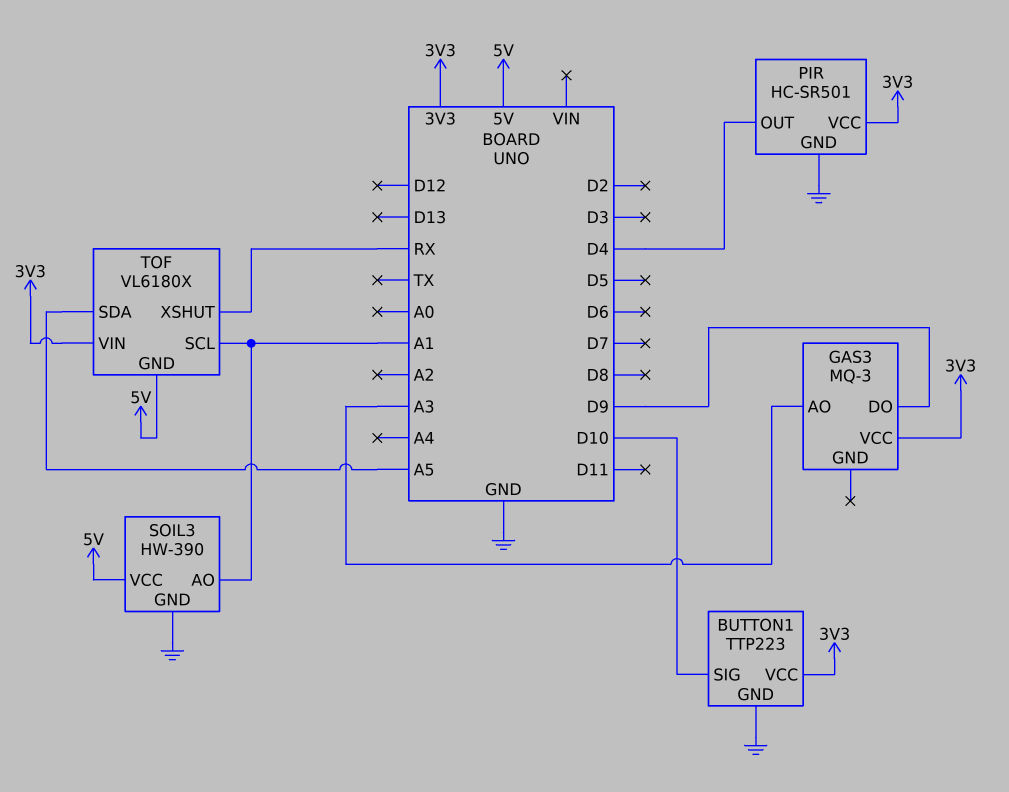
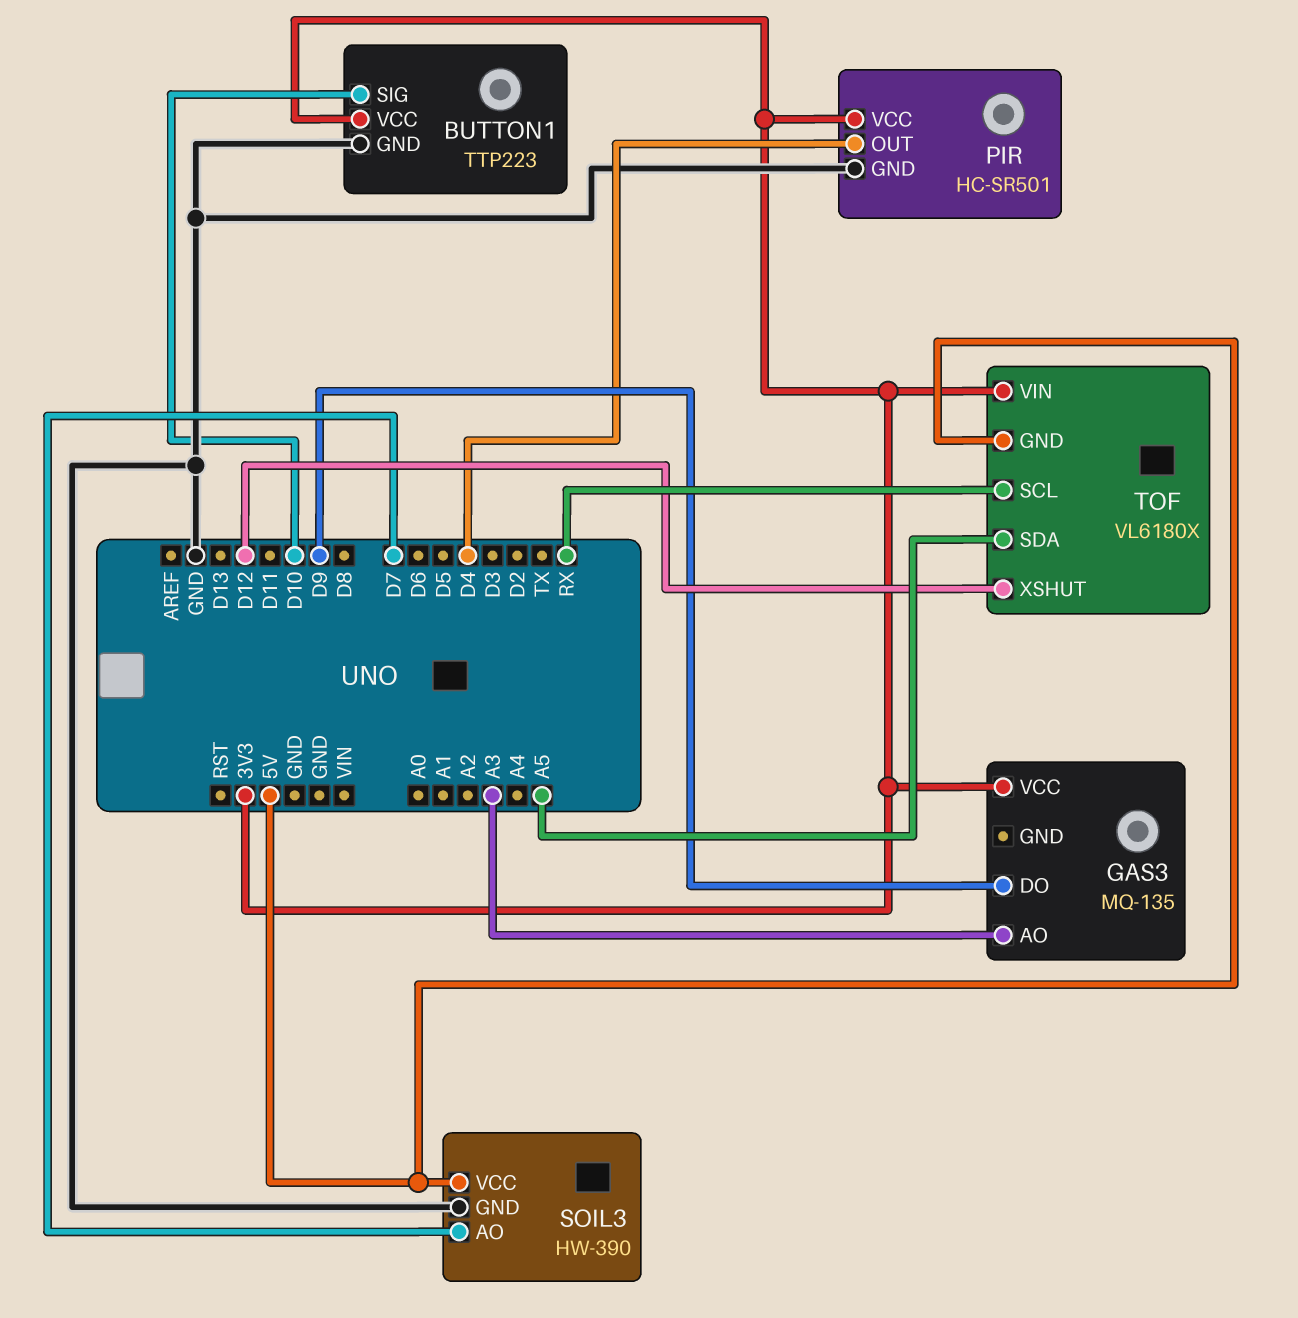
GAS3: MQ-3 -> MQ-135
SOIL3 pin AO: A1 -> D7
TOF pin SCL: A1 -> RX
TOF pin XSHUT: RX -> D12

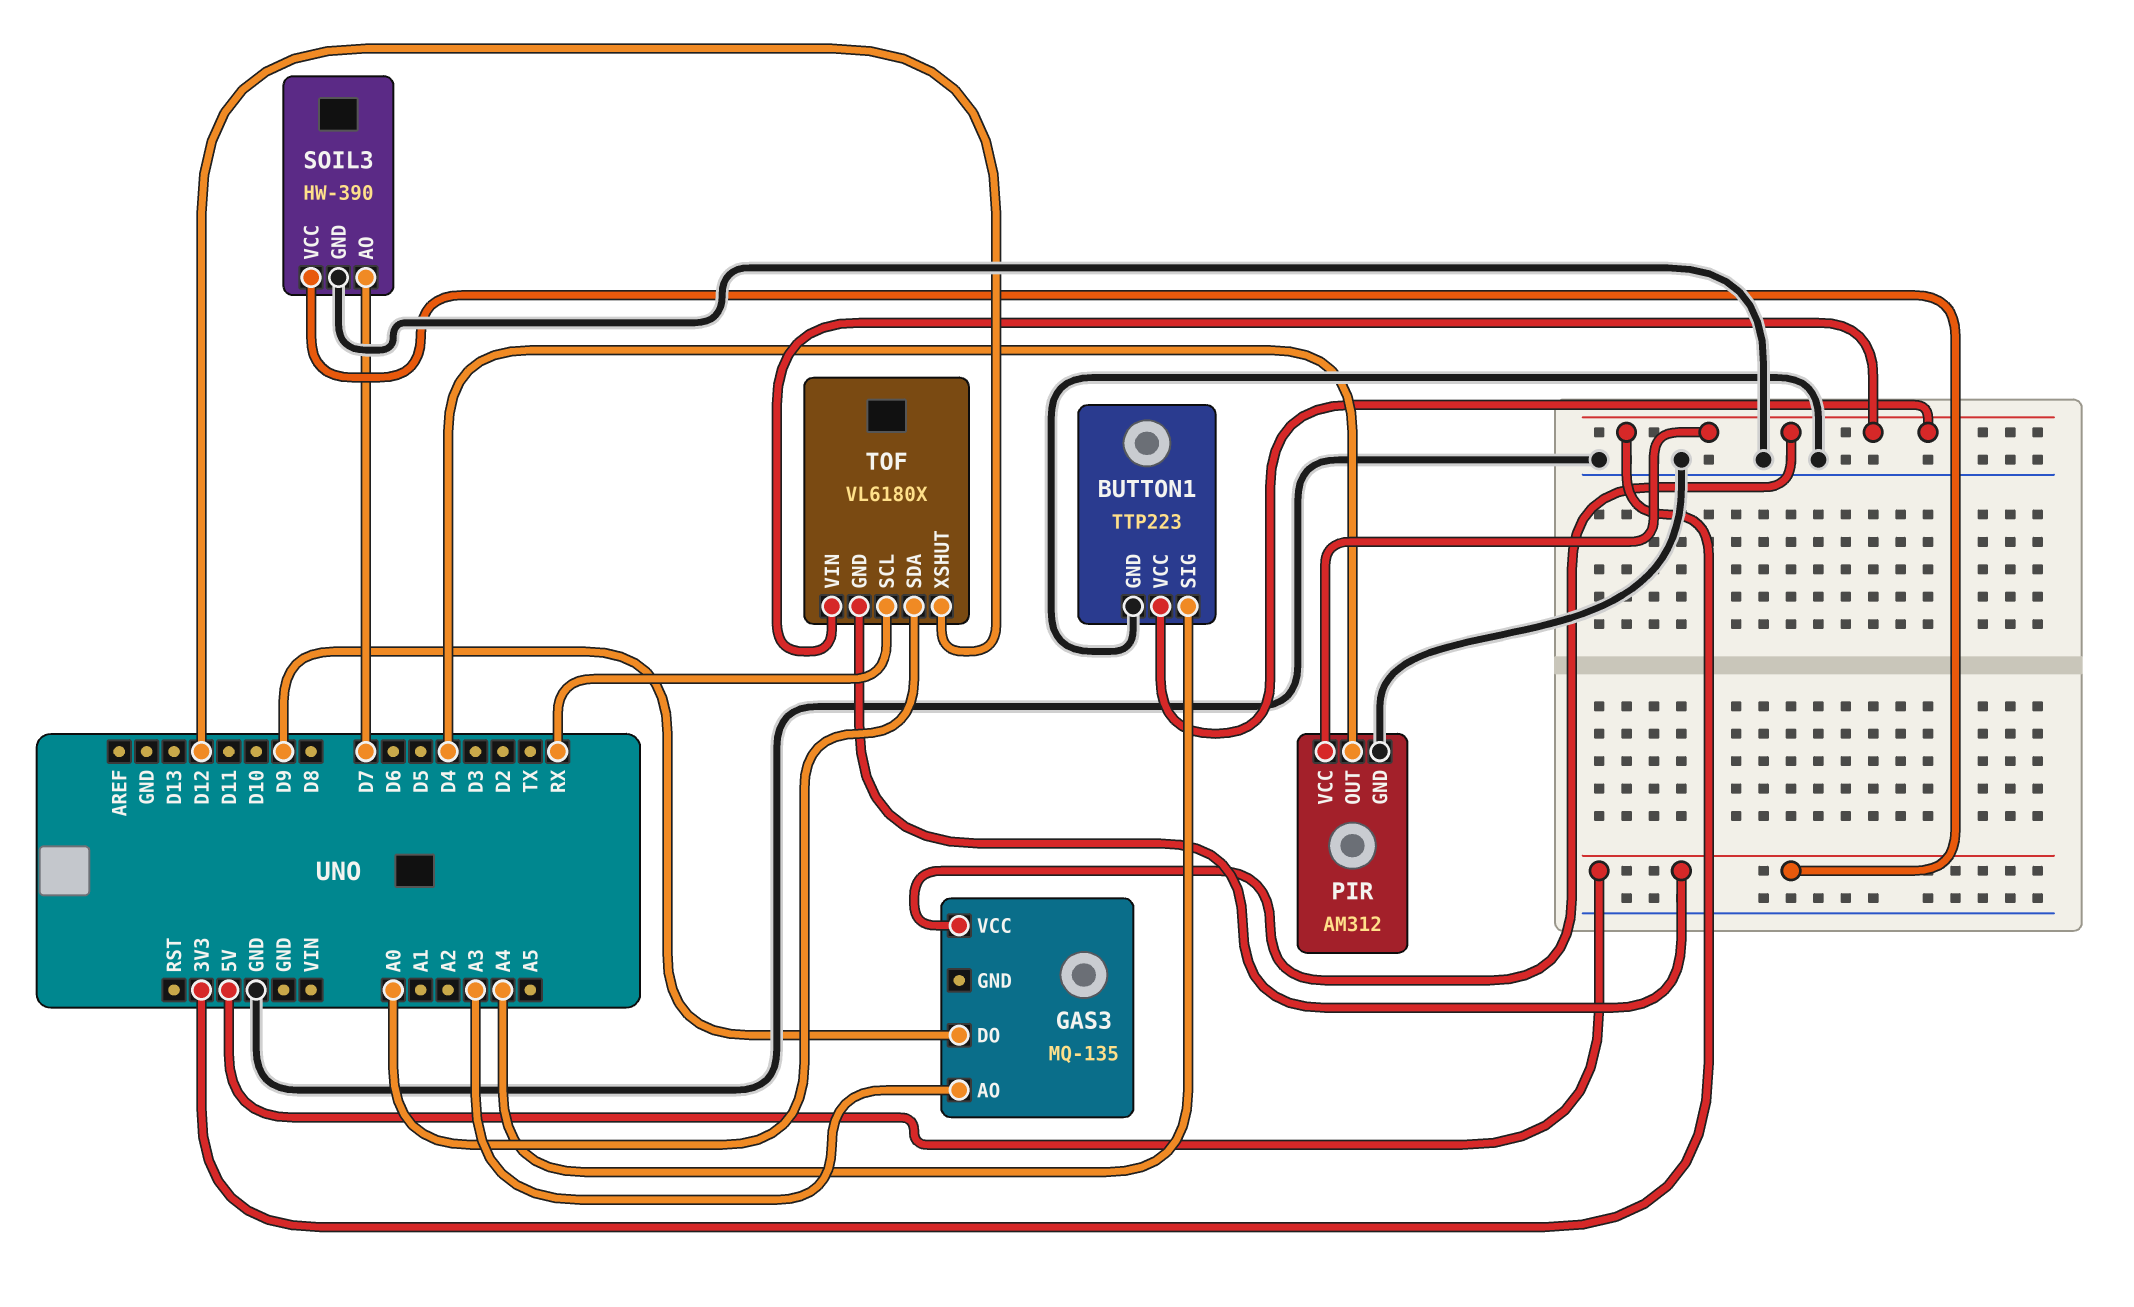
BUTTON1 pin SIG: D10 -> A4
PIR: HC-SR501 -> AM312
TOF pin SDA: A5 -> A0

